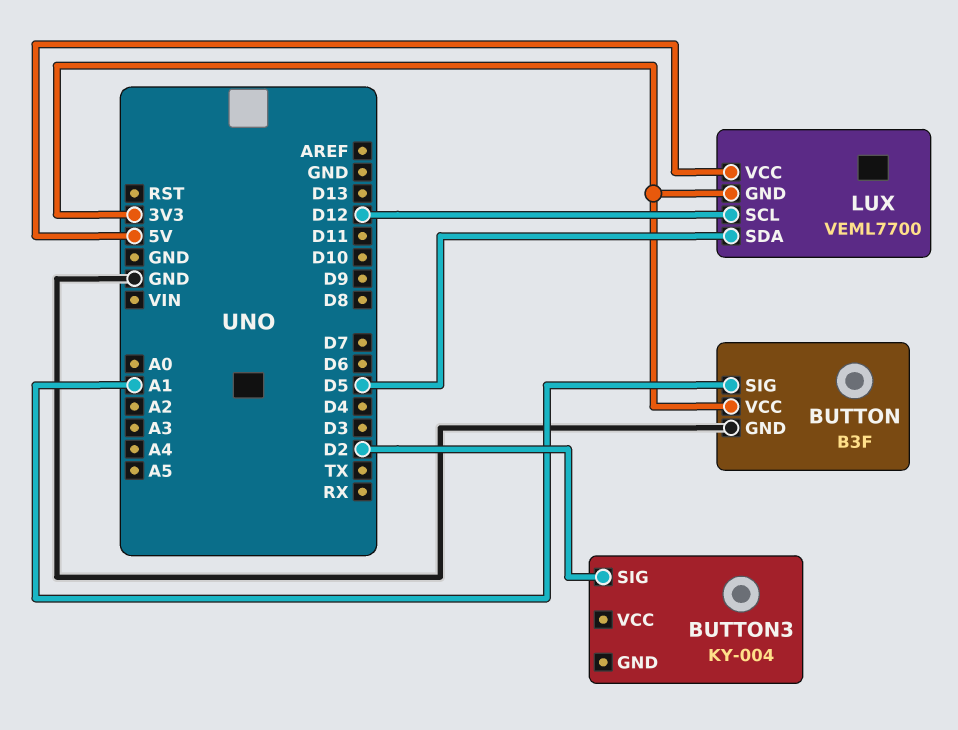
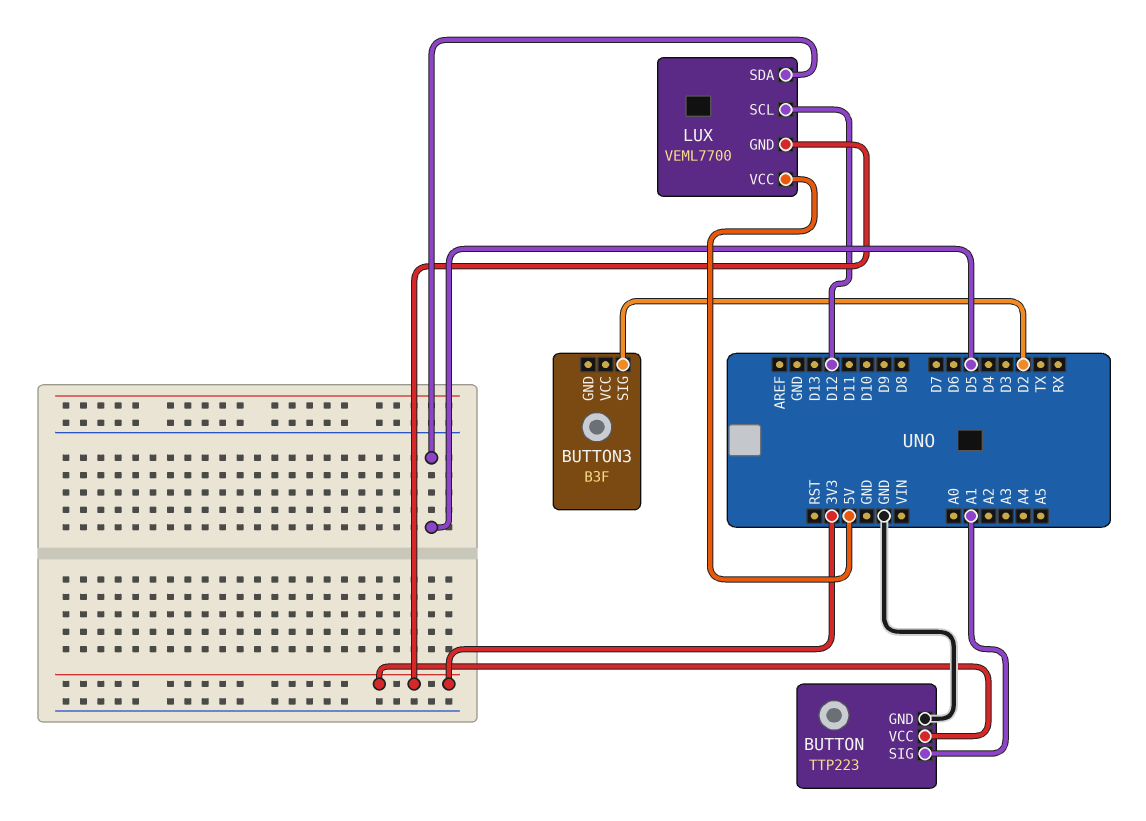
BUTTON: B3F -> TTP223
BUTTON3: KY-004 -> B3F

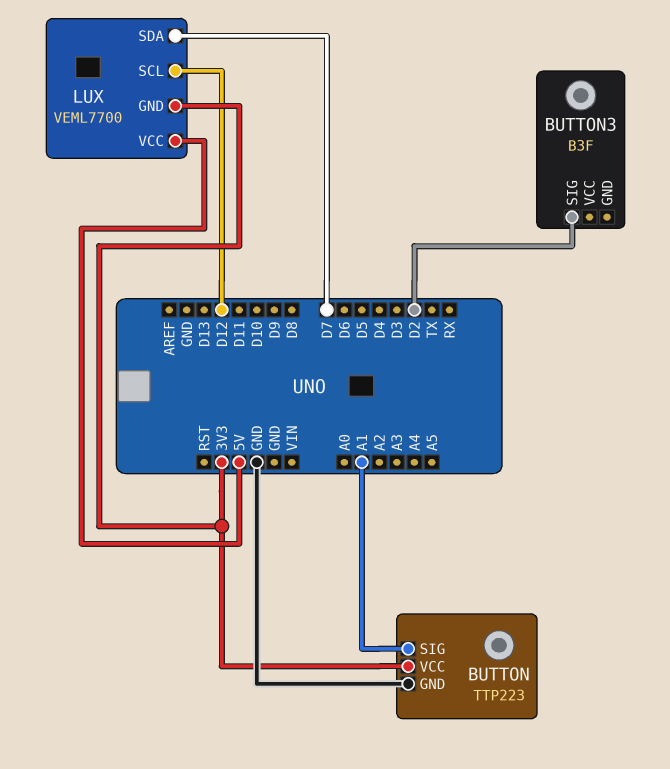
LUX pin SDA: D5 -> D7

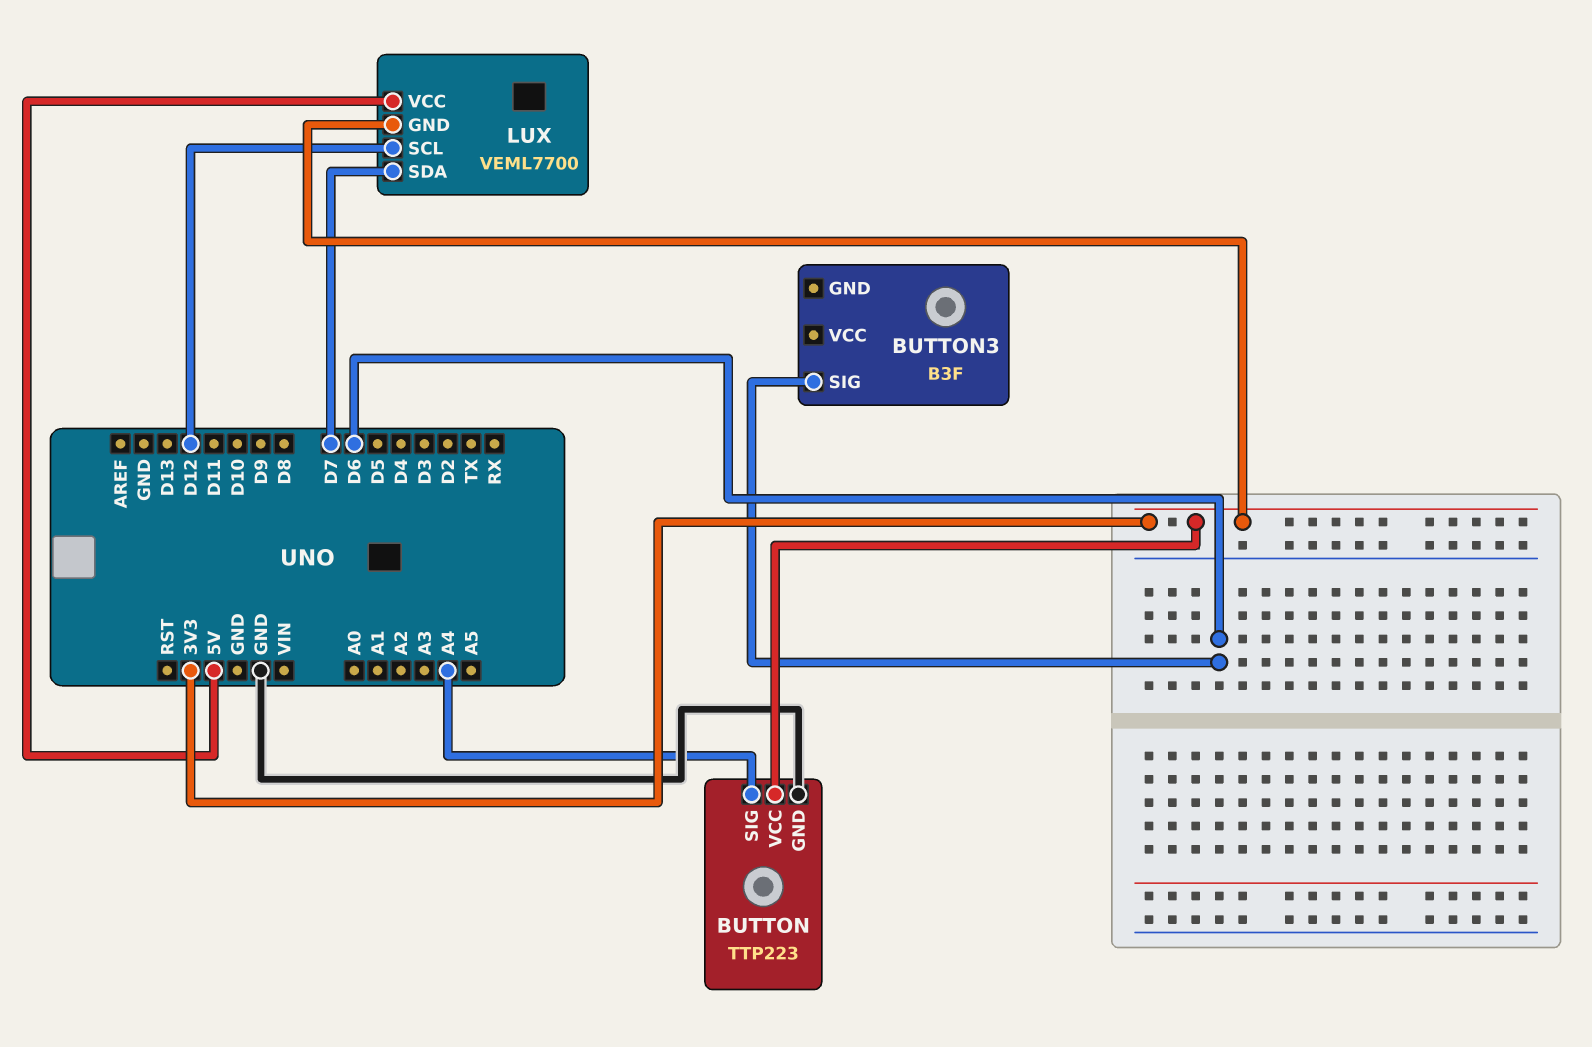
BUTTON pin SIG: A1 -> A4
BUTTON3 pin SIG: D2 -> D6

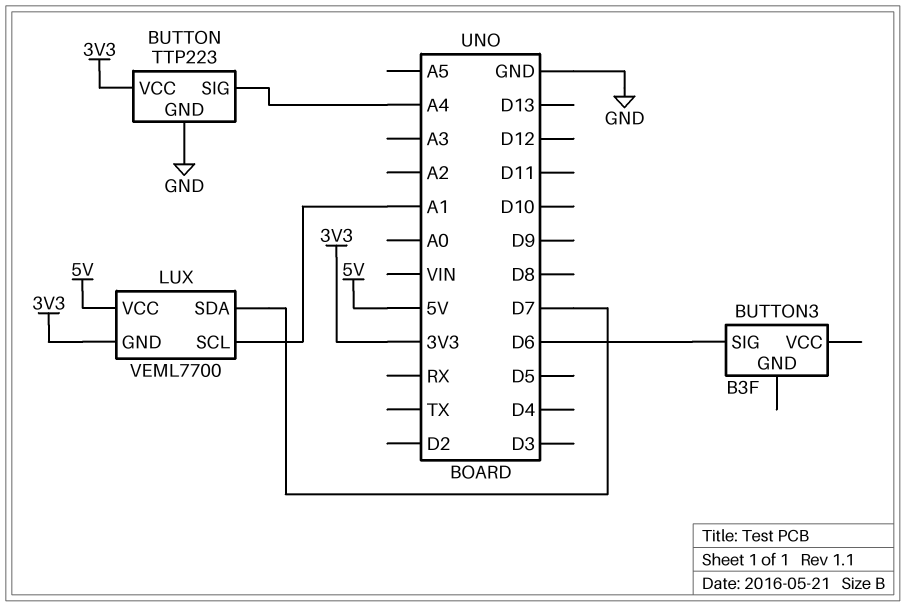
LUX pin SCL: D12 -> A1

